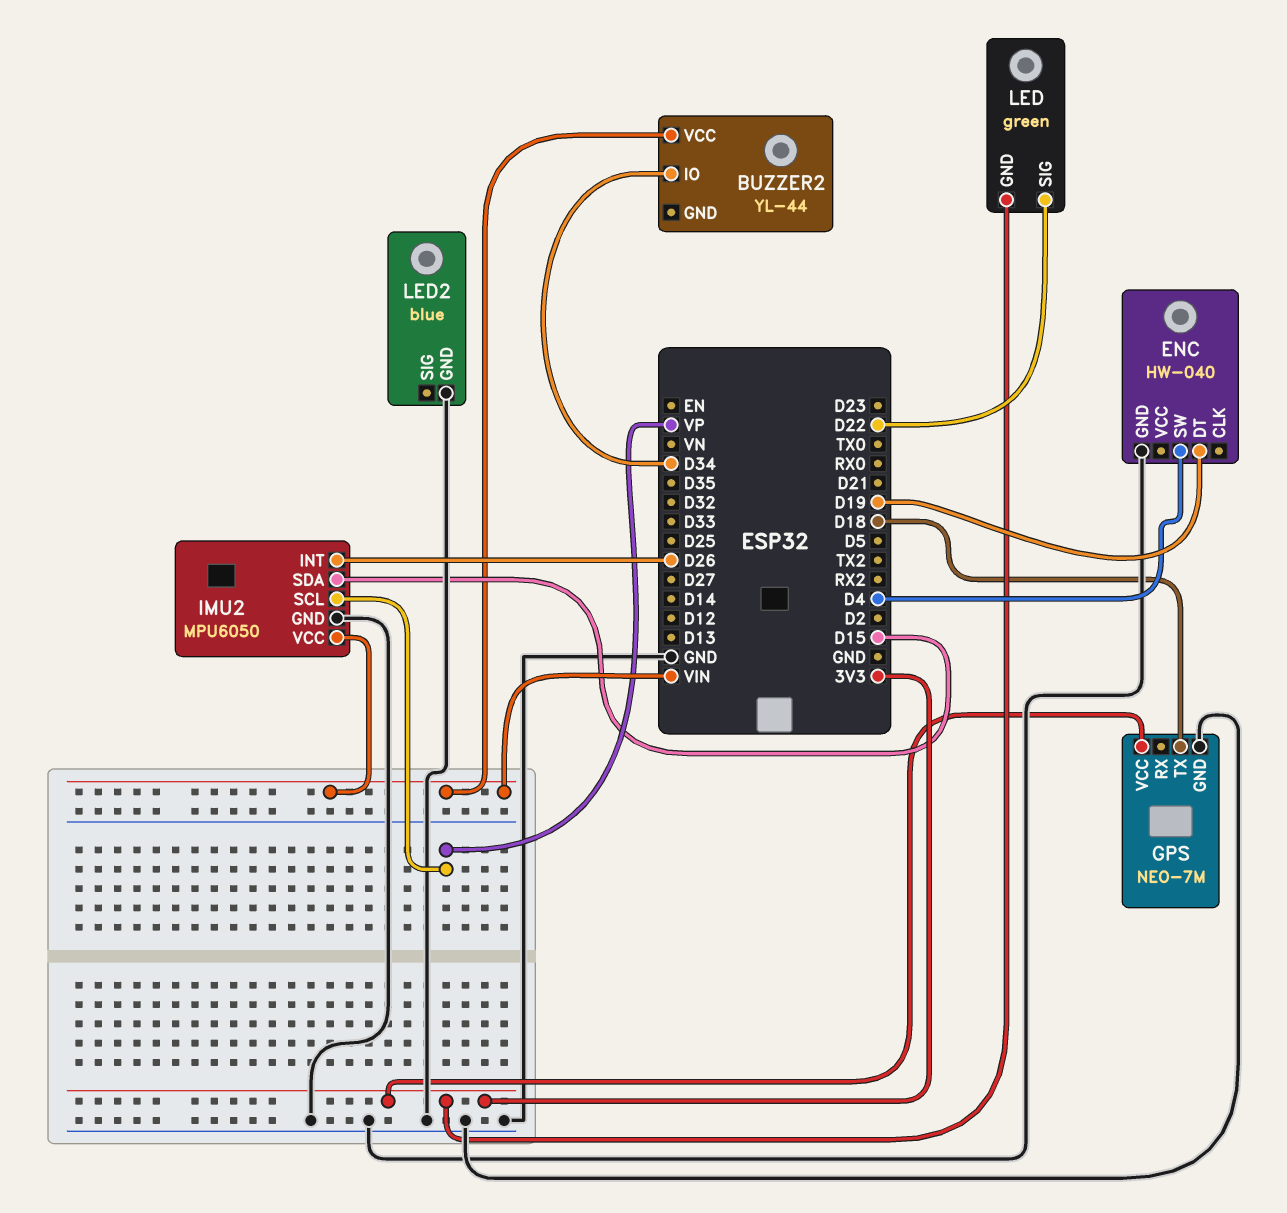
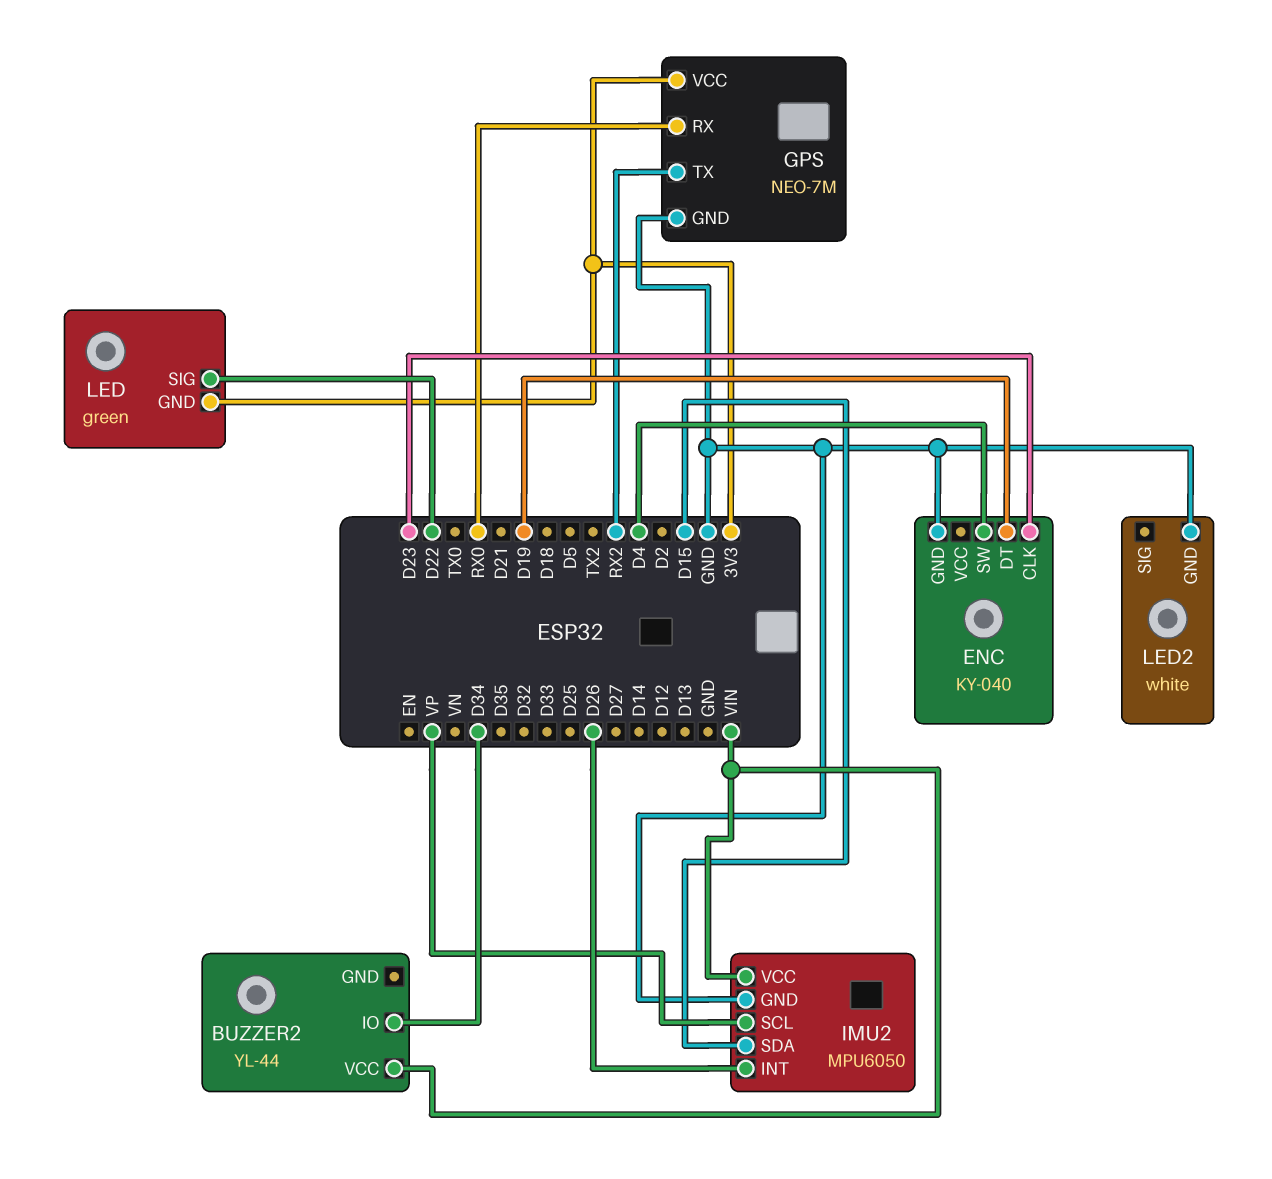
ENC: HW-040 -> KY-040
ENC pin CLK: none -> D23
GPS pin RX: none -> RX0
GPS pin TX: D18 -> RX2
LED2: blue -> white

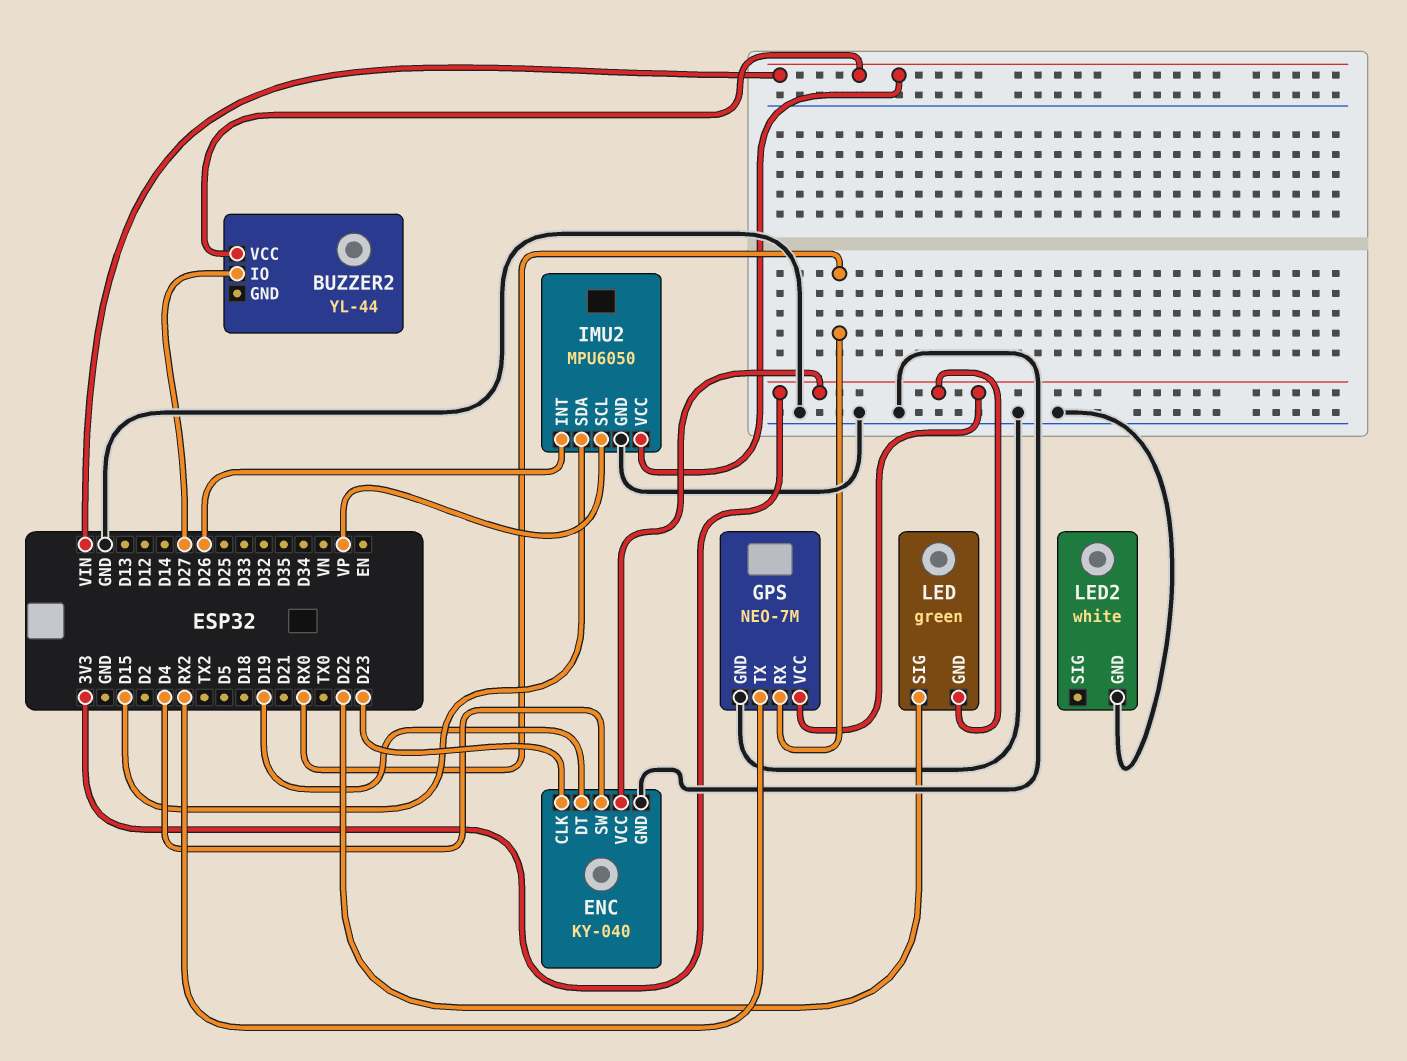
BUZZER2 pin IO: D34 -> D27
ENC pin VCC: none -> 3V3

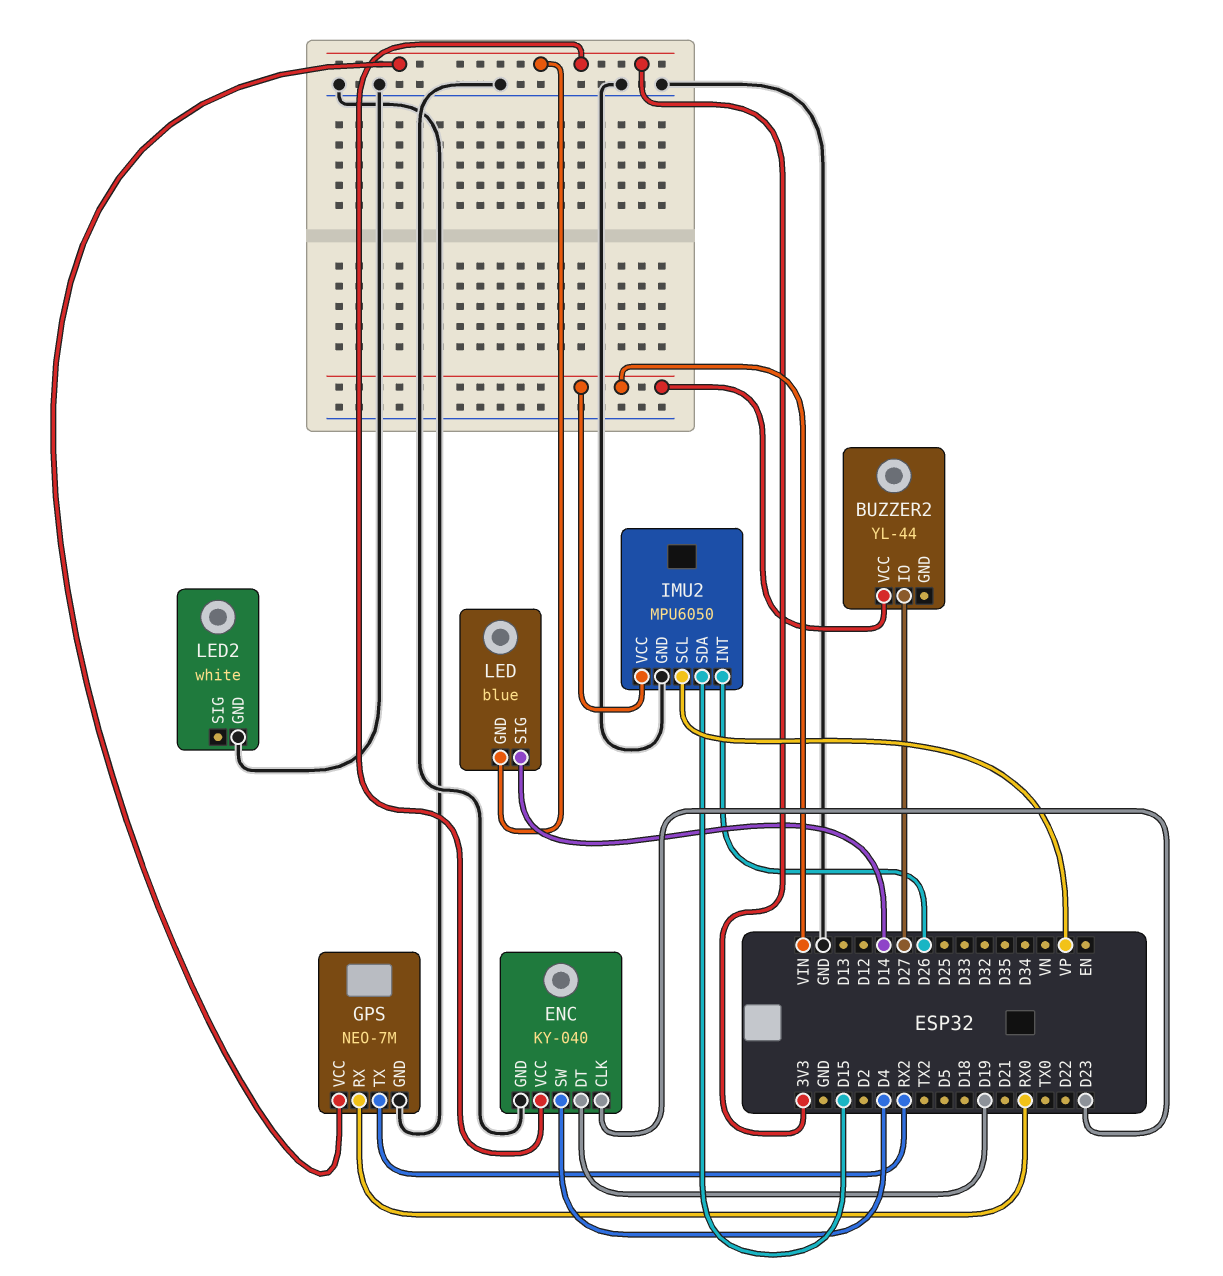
LED: green -> blue
LED pin SIG: D22 -> D14

